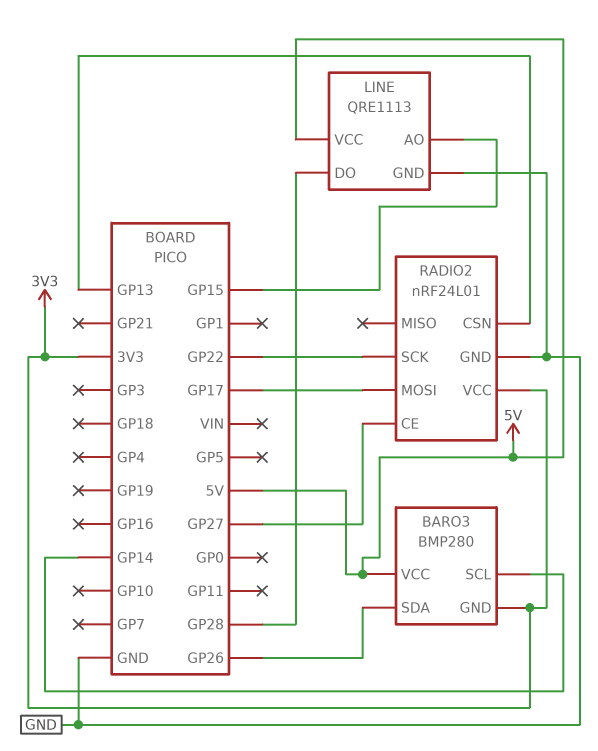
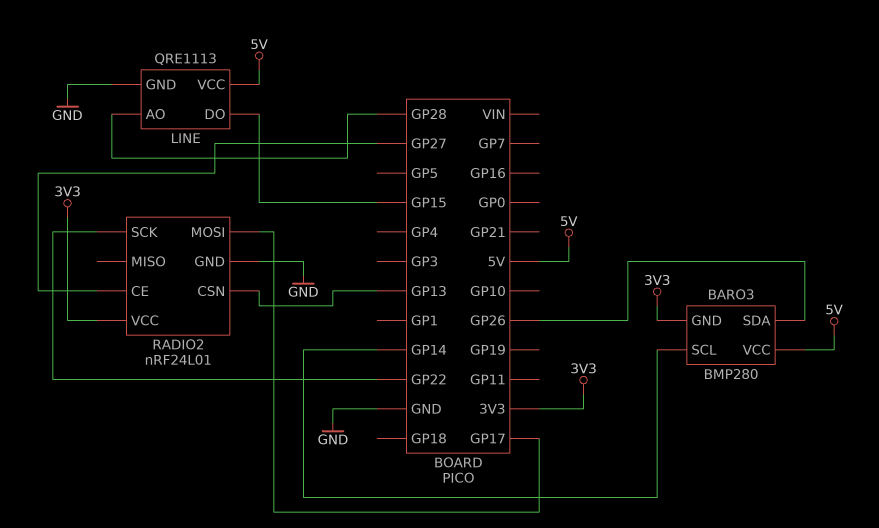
LINE pin AO: GP15 -> GP28
LINE pin DO: GP28 -> GP15

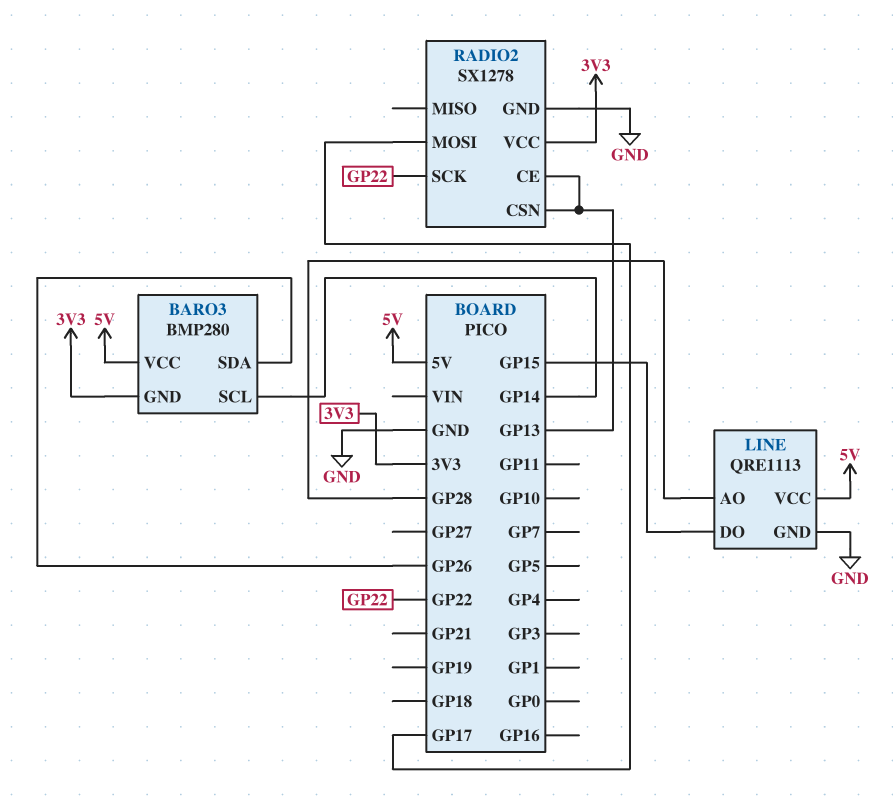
RADIO2: nRF24L01 -> SX1278
RADIO2 pin CE: GP27 -> GP13

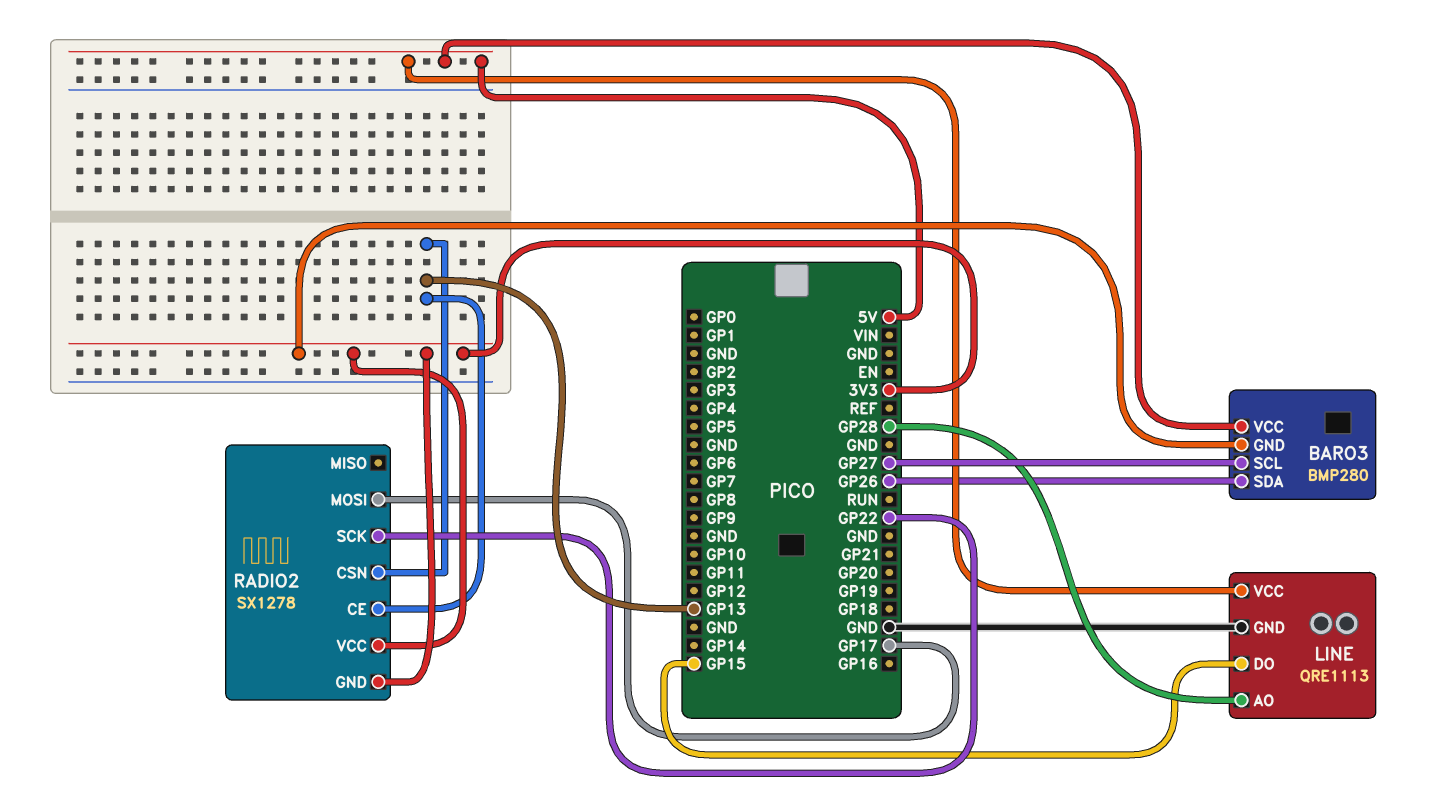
BARO3 pin SCL: GP14 -> GP27
RADIO2 pin GND: GND -> 3V3

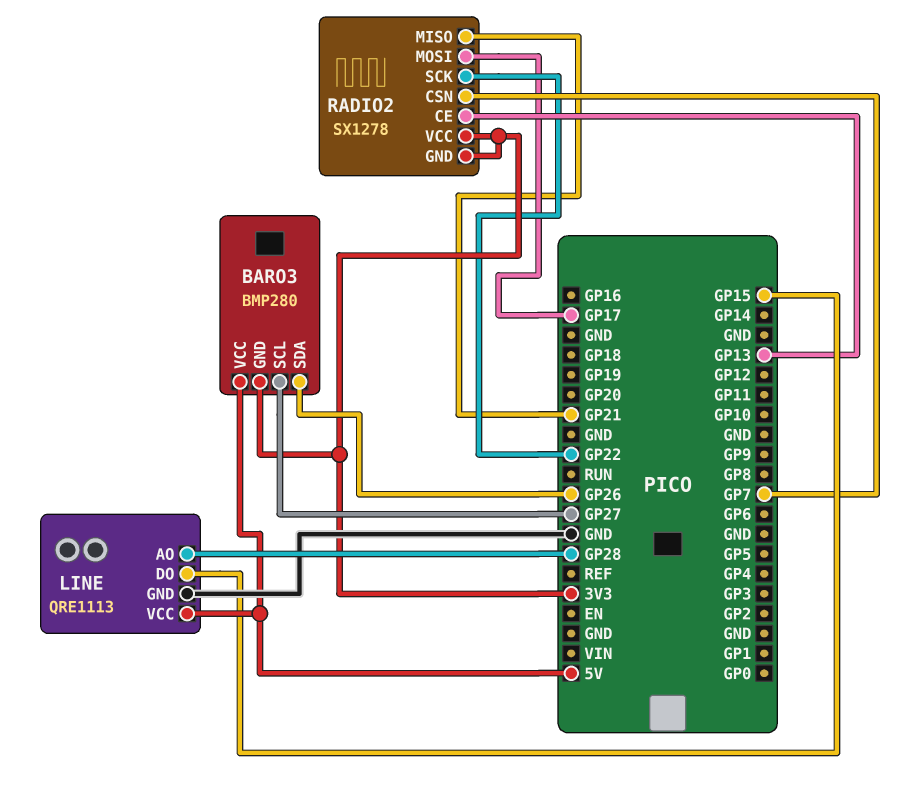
RADIO2 pin CSN: GP13 -> GP7
RADIO2 pin MISO: none -> GP21

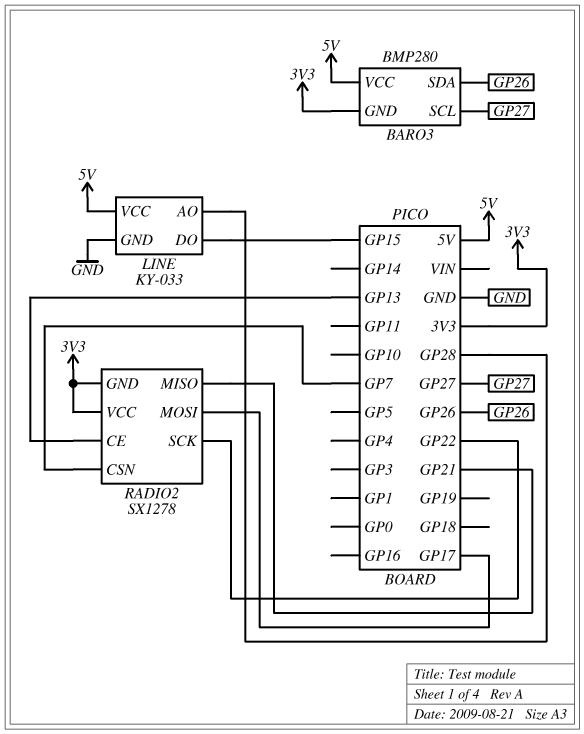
LINE: QRE1113 -> KY-033

